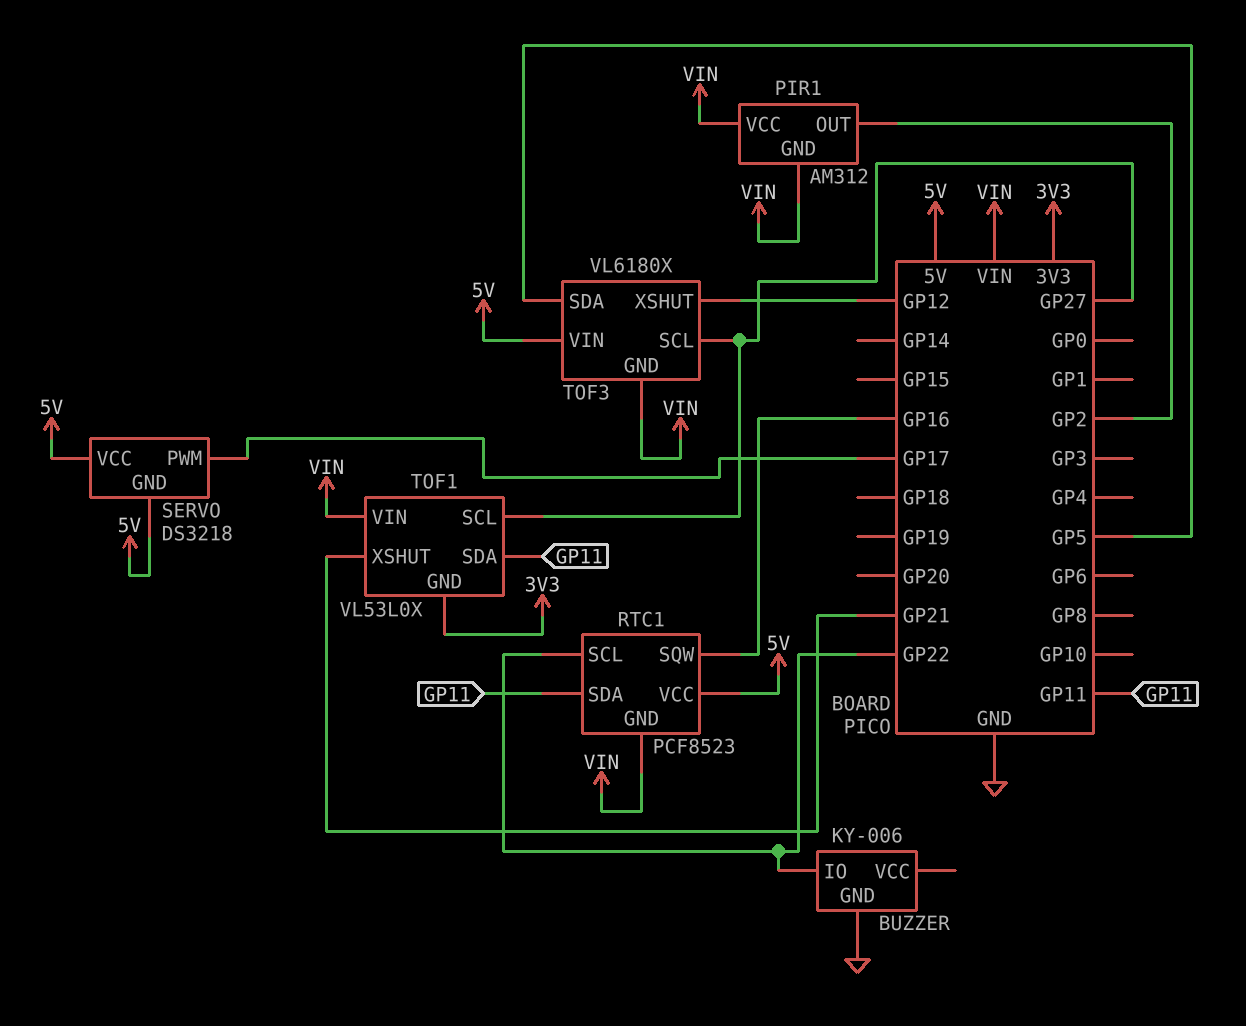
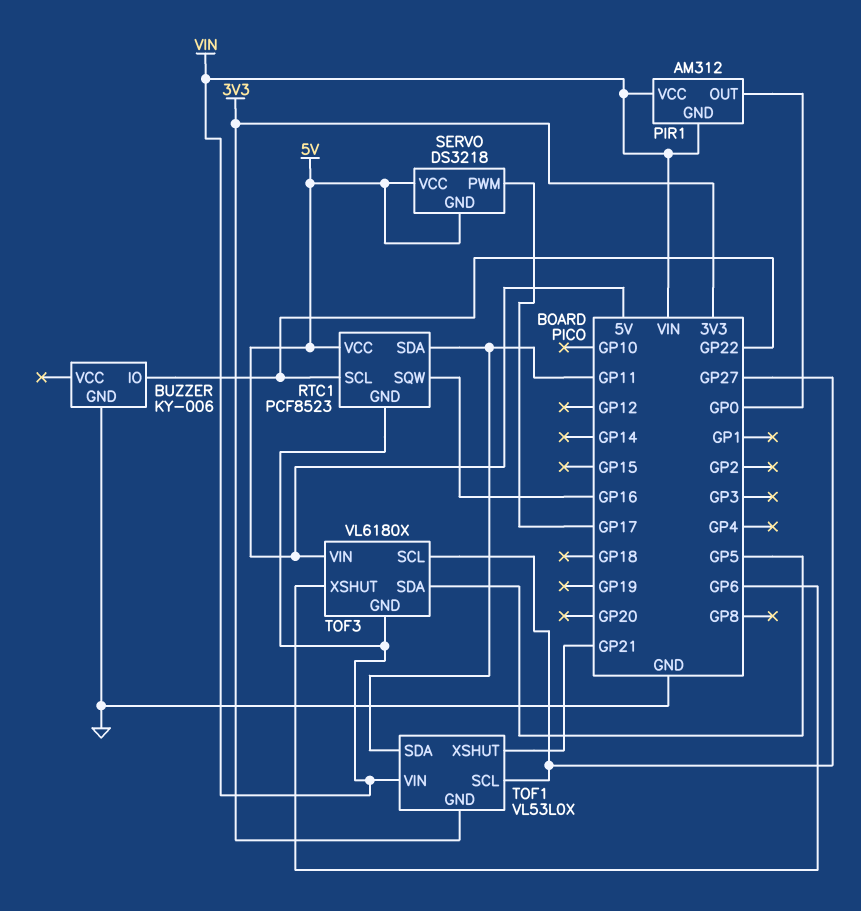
PIR1 pin OUT: GP2 -> GP0
TOF3 pin XSHUT: GP12 -> GP6

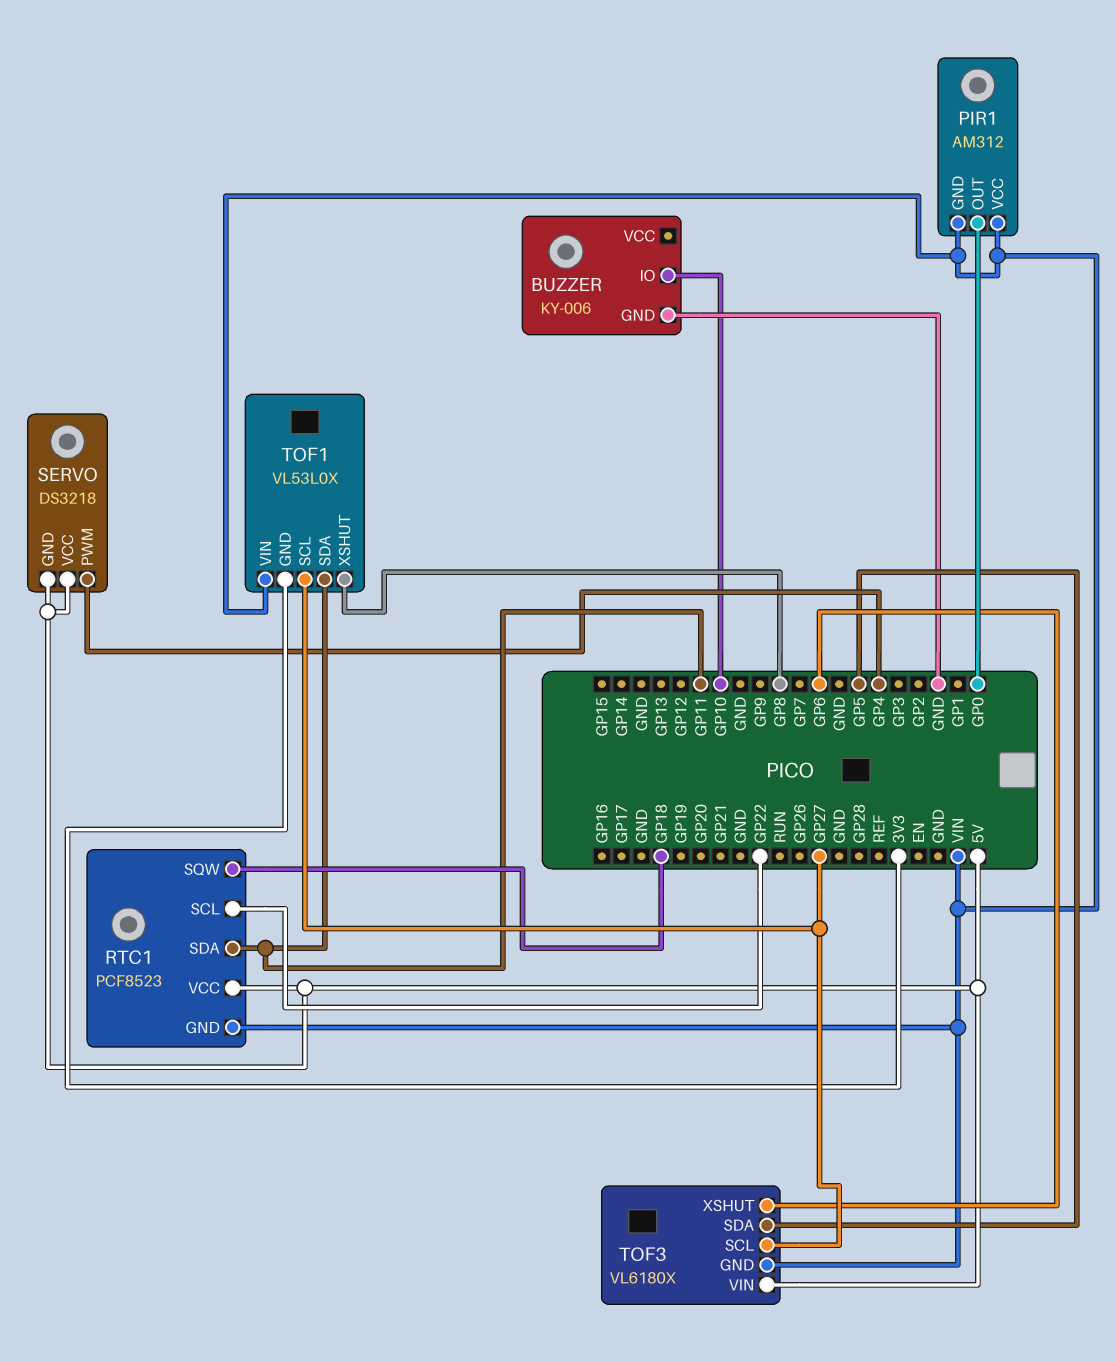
BUZZER pin IO: GP22 -> GP10
RTC1 pin SQW: GP16 -> GP18
SERVO pin PWM: GP17 -> GP4
TOF1 pin XSHUT: GP21 -> GP8

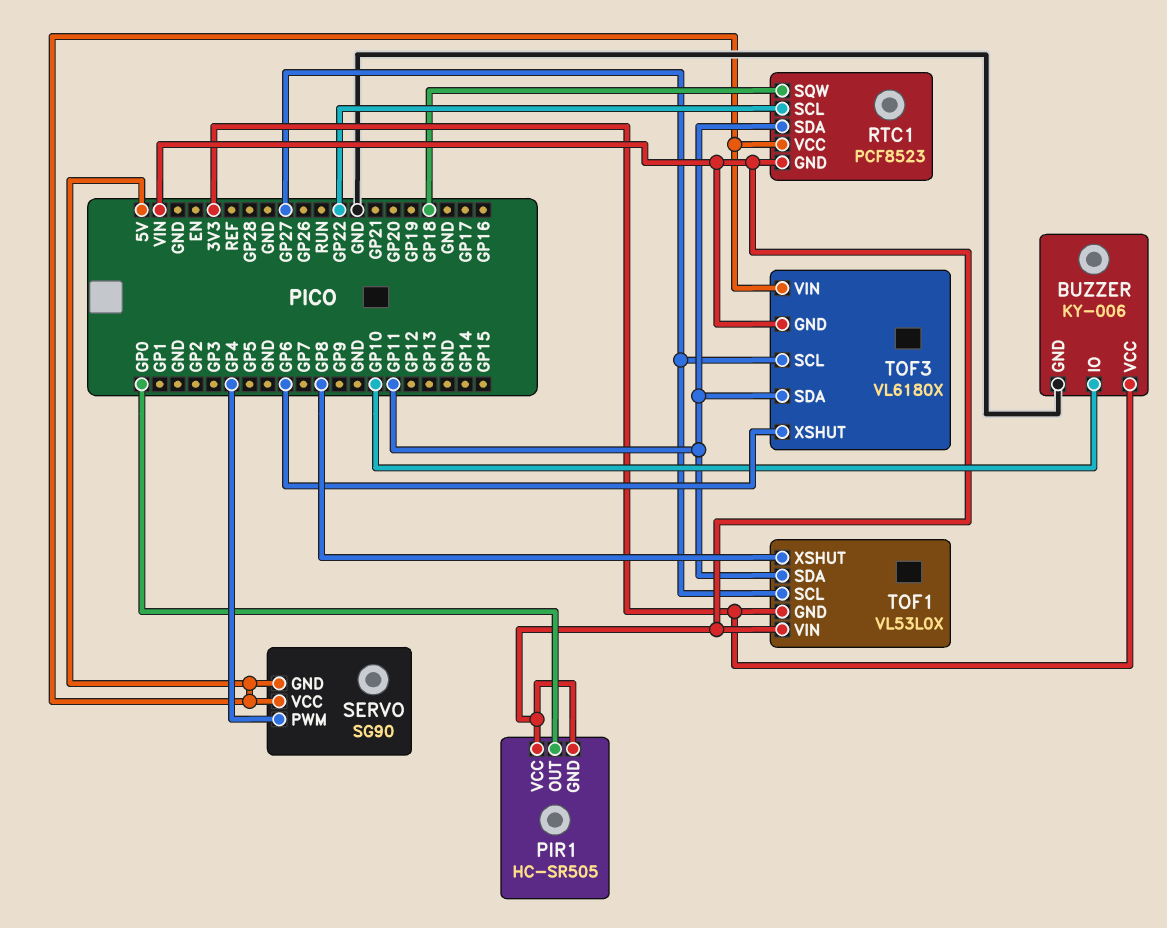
BUZZER pin VCC: none -> 3V3
PIR1: AM312 -> HC-SR505
SERVO: DS3218 -> SG90
TOF3 pin SDA: GP5 -> GP11

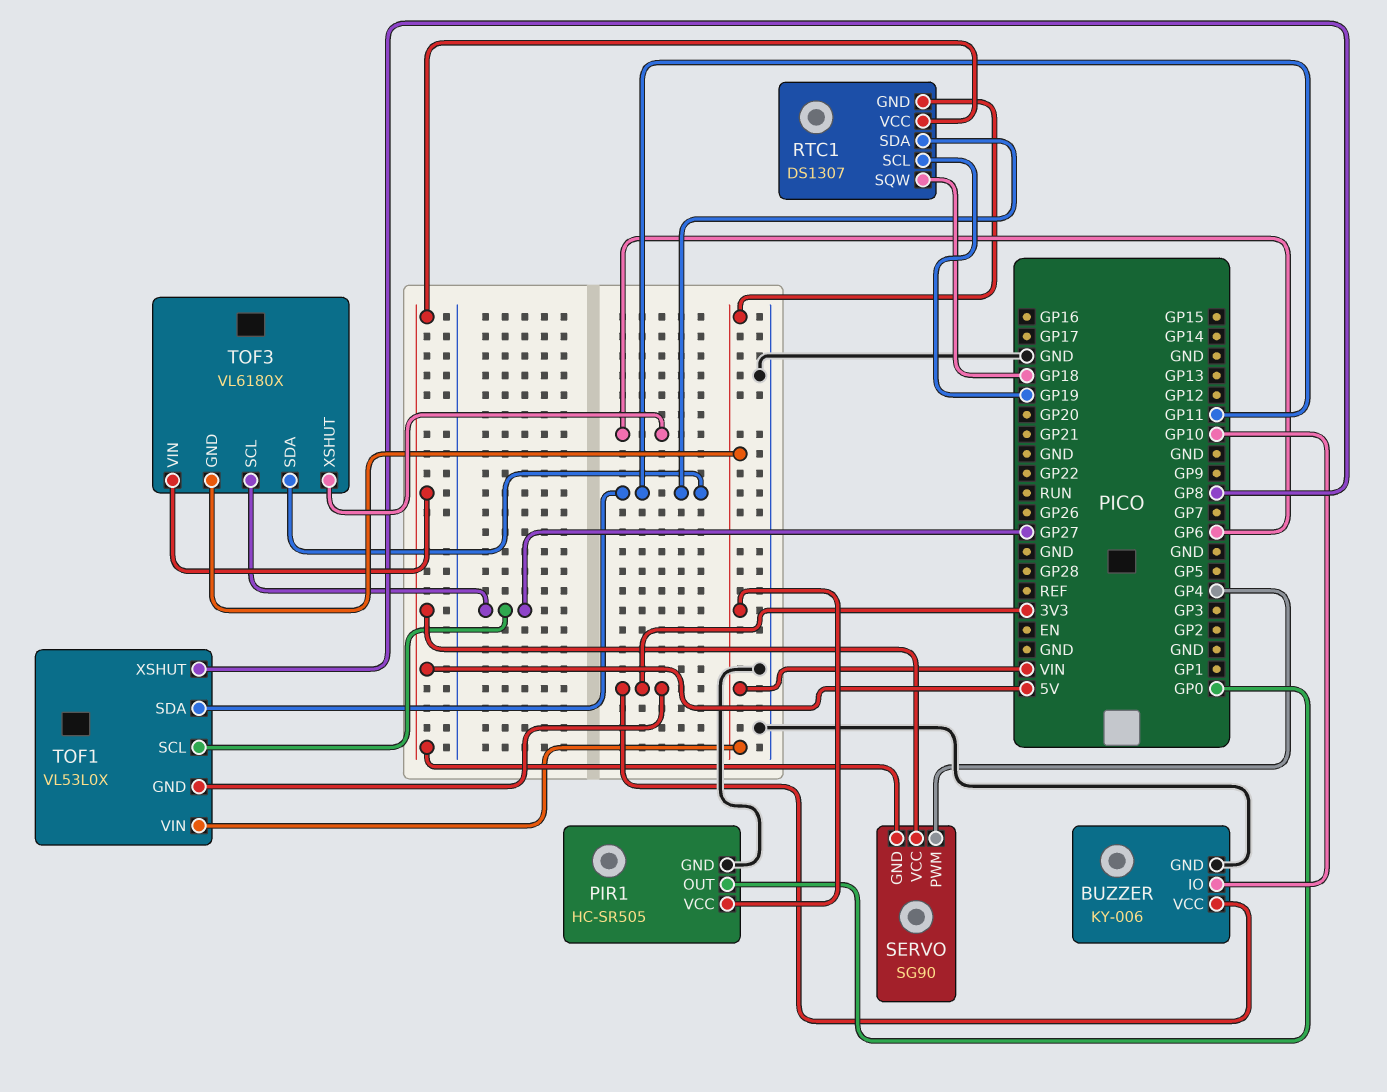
PIR1 pin GND: VIN -> GND
RTC1: PCF8523 -> DS1307
RTC1 pin SCL: GP22 -> GP19

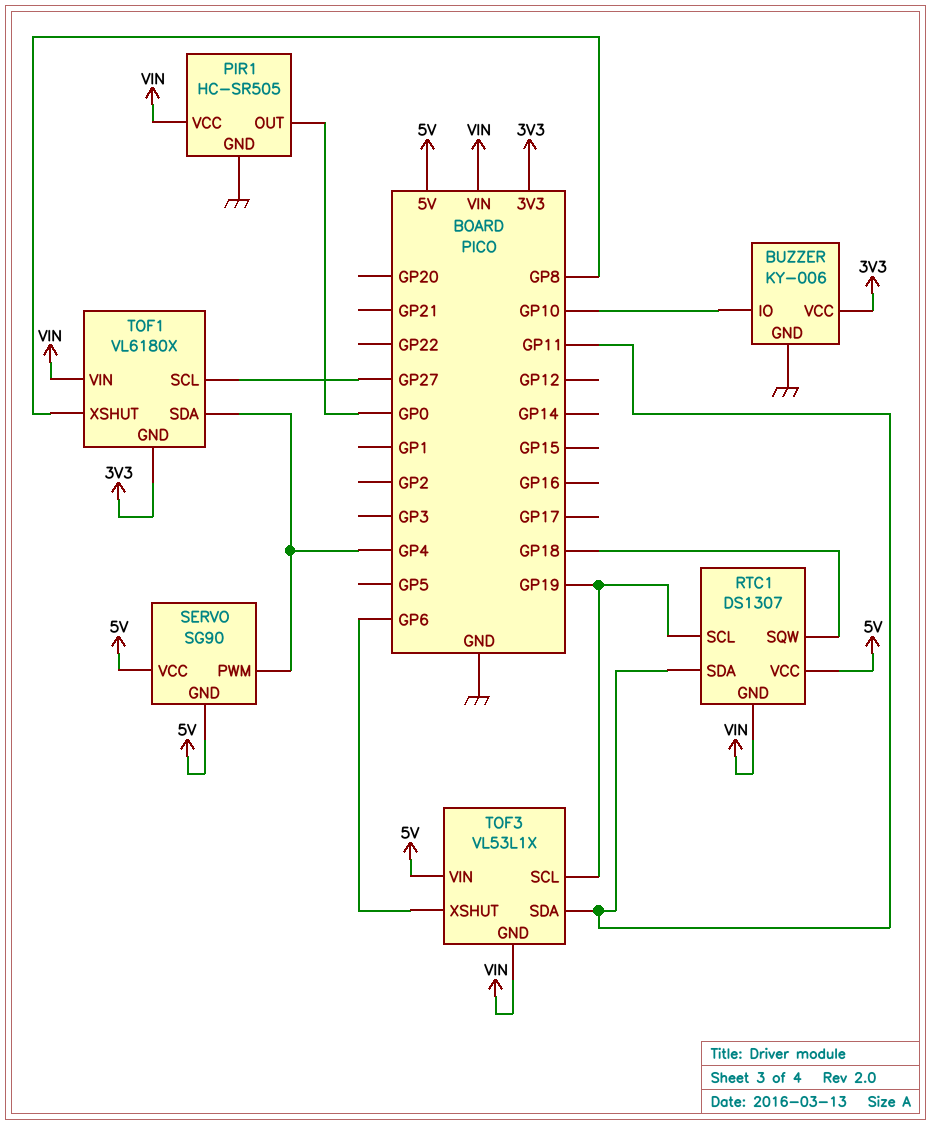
TOF1: VL53L0X -> VL6180X
TOF1 pin SDA: GP11 -> GP4
TOF3: VL6180X -> VL53L1X
TOF3 pin SCL: GP27 -> GP19

